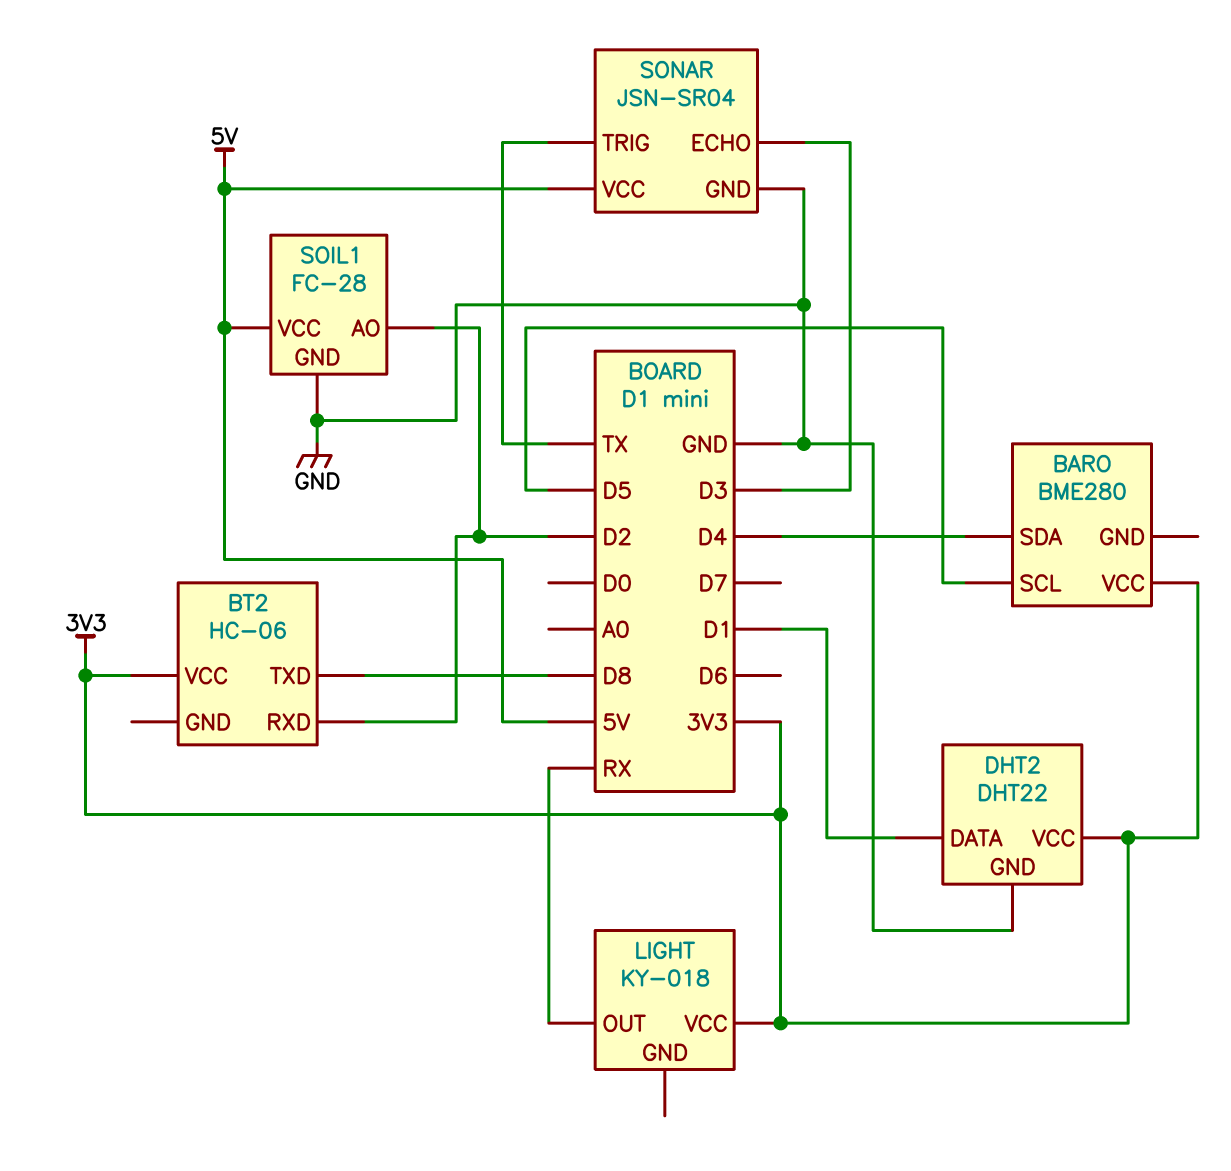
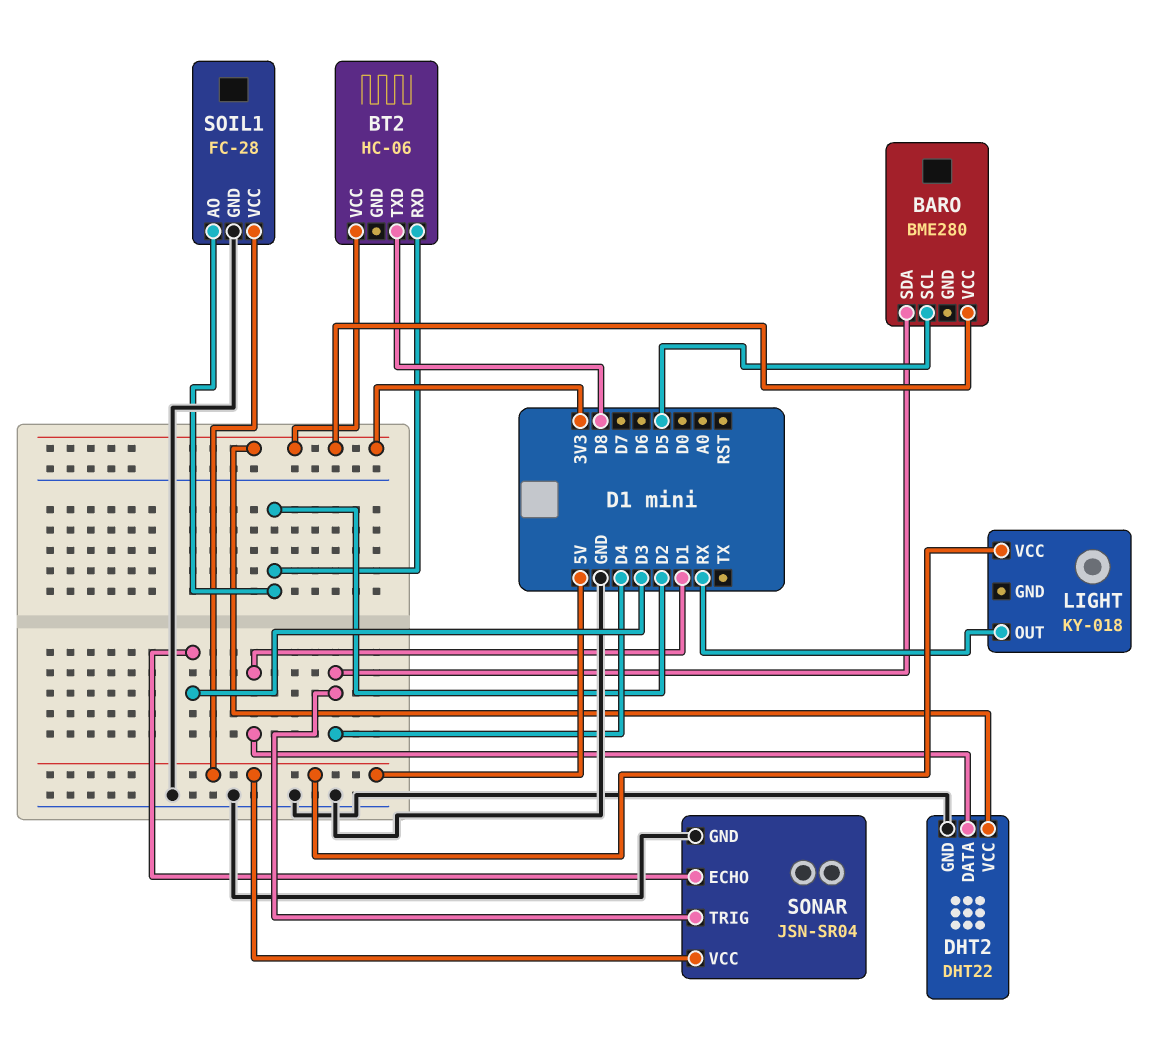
LIGHT pin VCC: 3V3 -> 5V
SONAR pin TRIG: TX -> D4

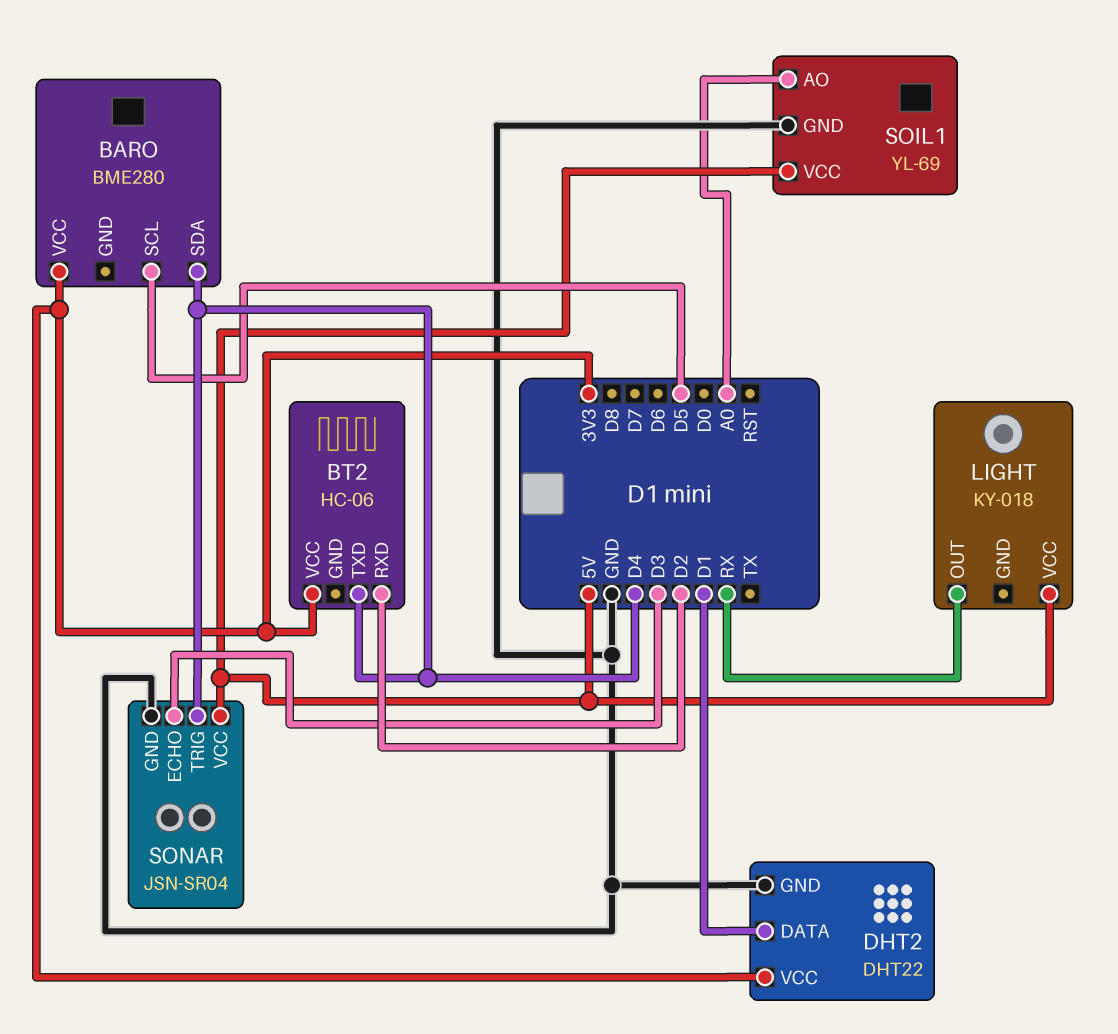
BT2 pin TXD: D8 -> D4
SOIL1: FC-28 -> YL-69
SOIL1 pin AO: D2 -> A0

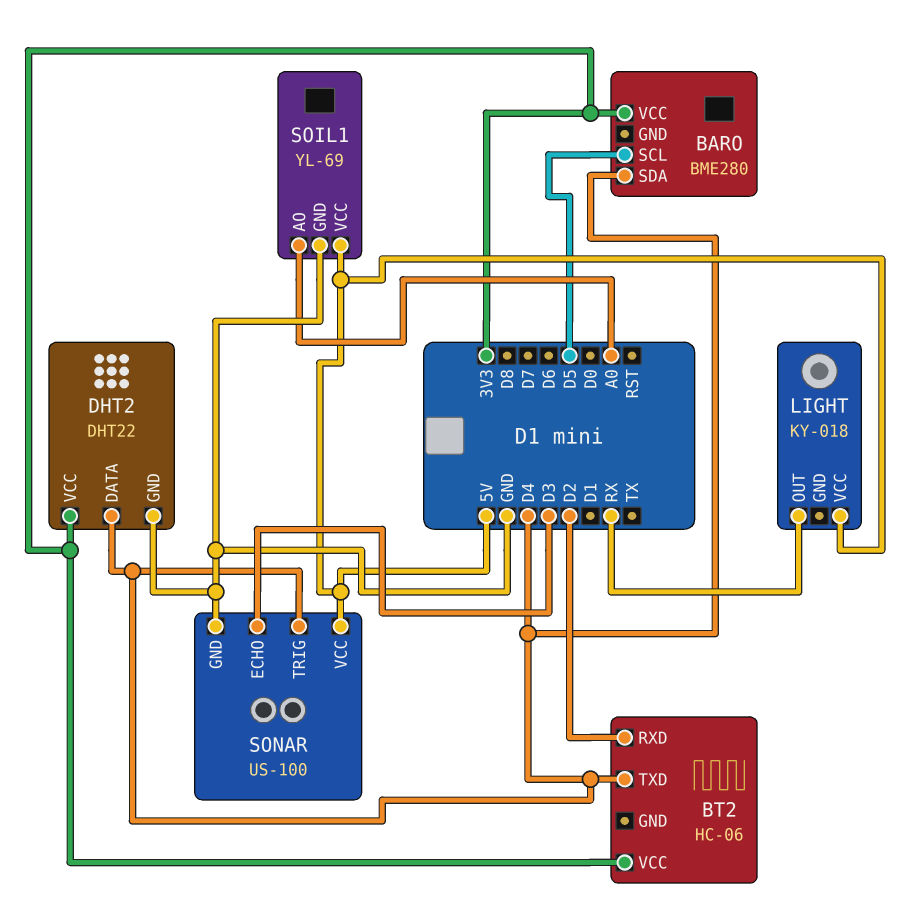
DHT2 pin DATA: D1 -> D4
SONAR: JSN-SR04 -> US-100

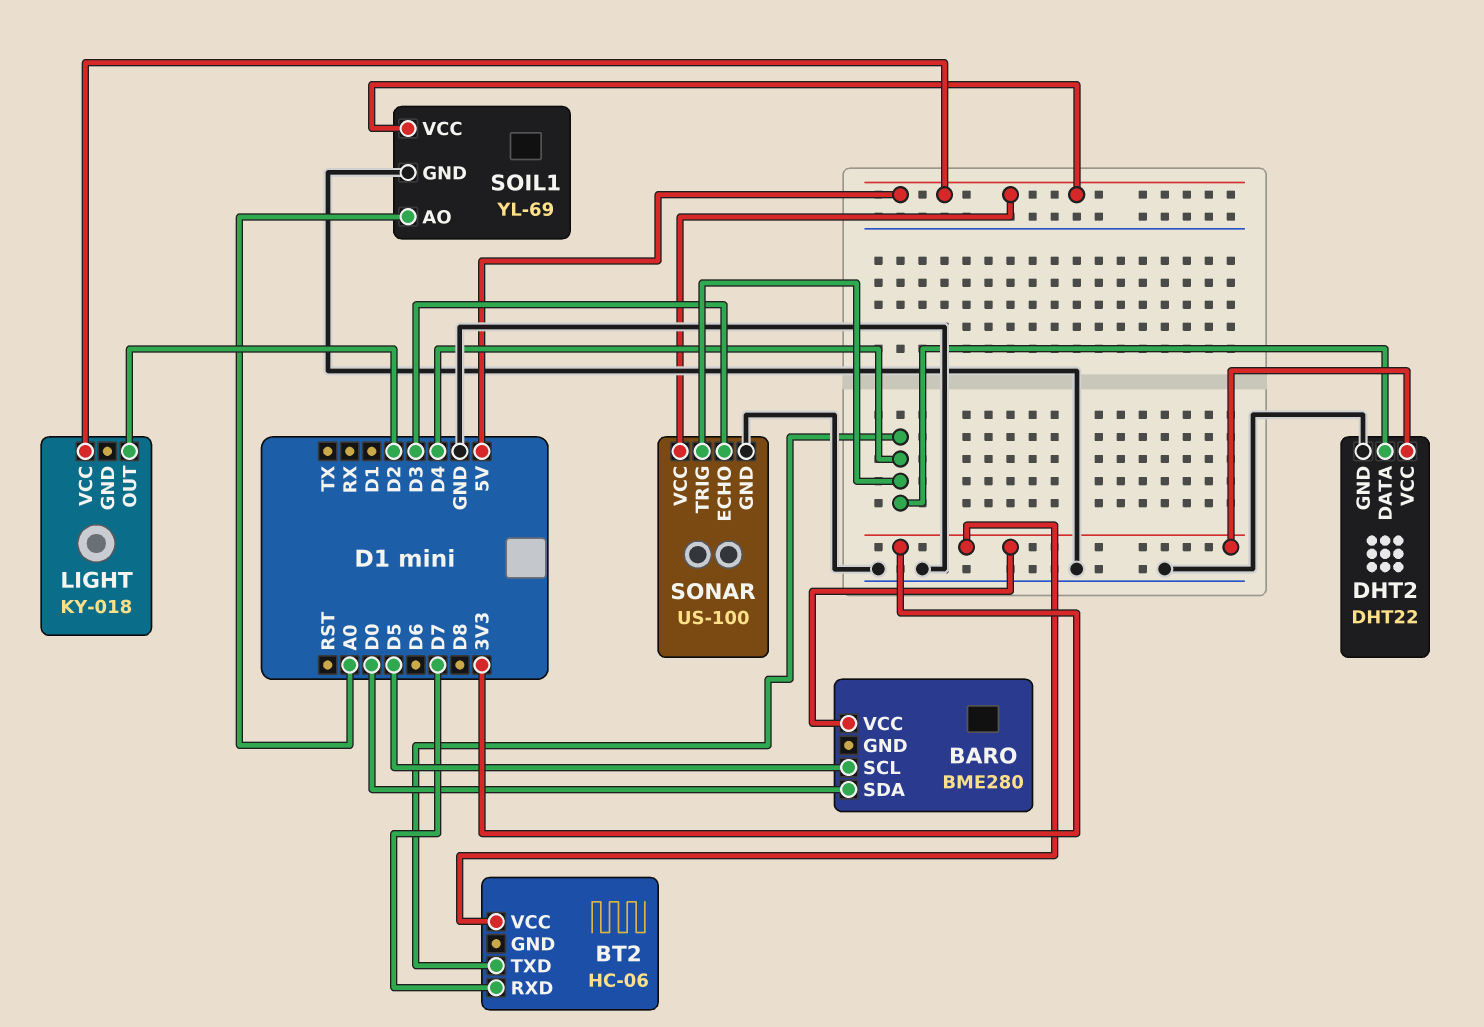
BARO pin SDA: D4 -> D0
BT2 pin RXD: D2 -> D7
LIGHT pin OUT: RX -> D2

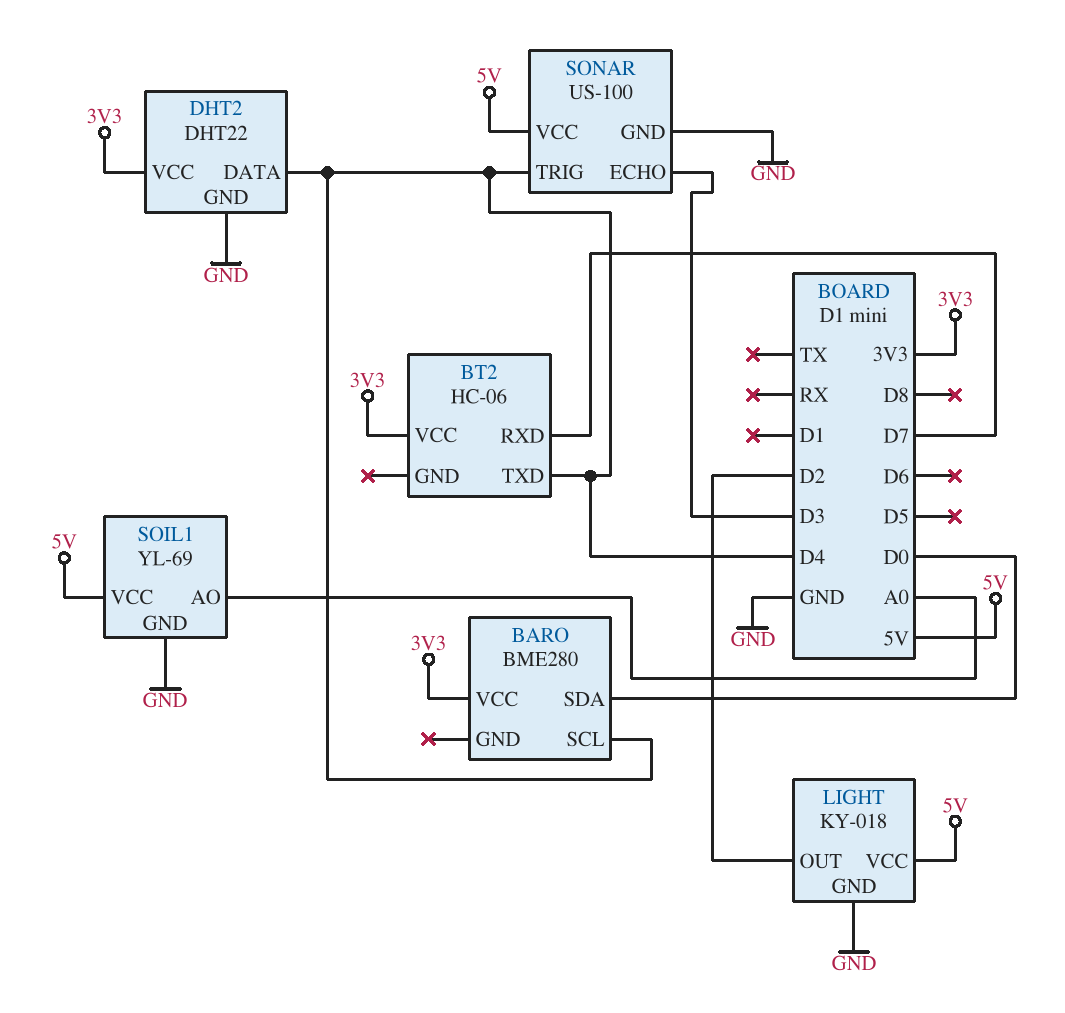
BARO pin SCL: D5 -> D4
LIGHT pin GND: none -> GND

